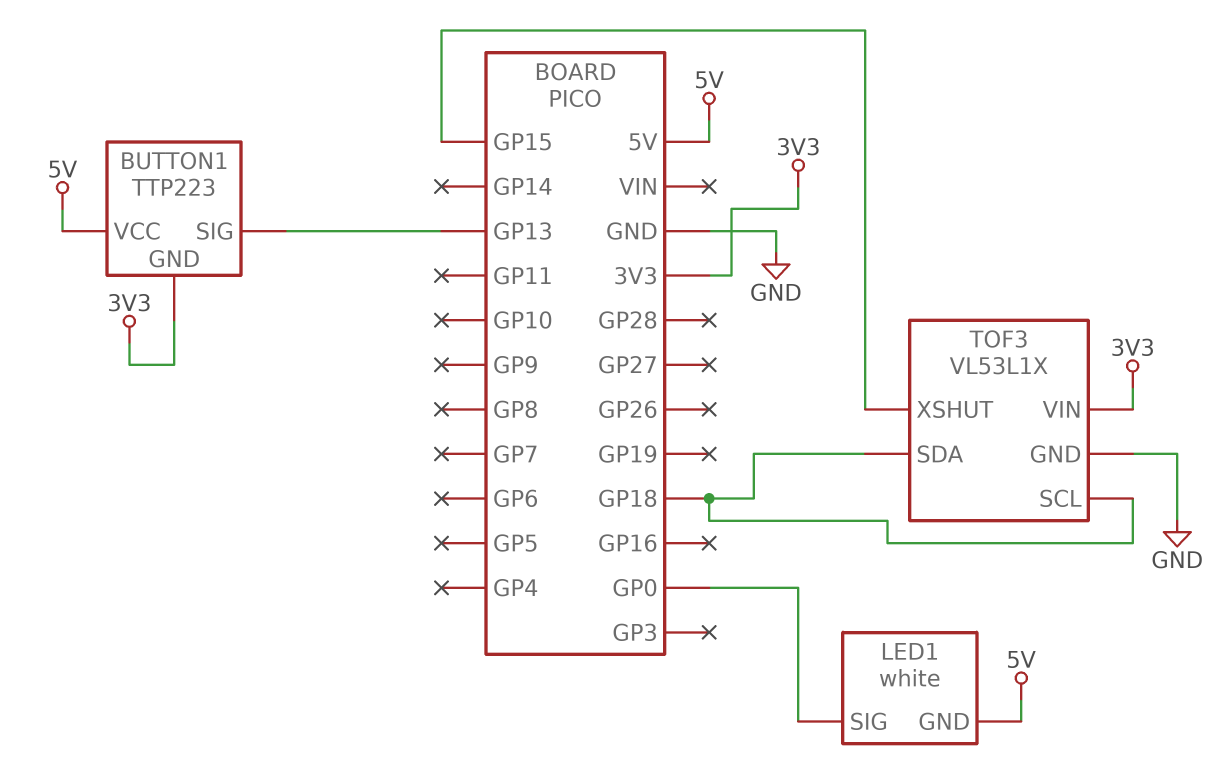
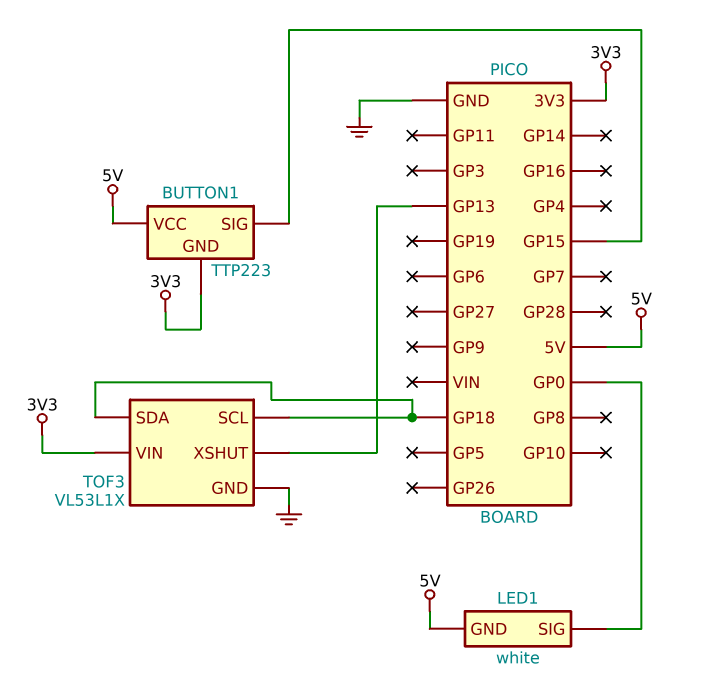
BUTTON1 pin SIG: GP13 -> GP15
TOF3 pin XSHUT: GP15 -> GP13

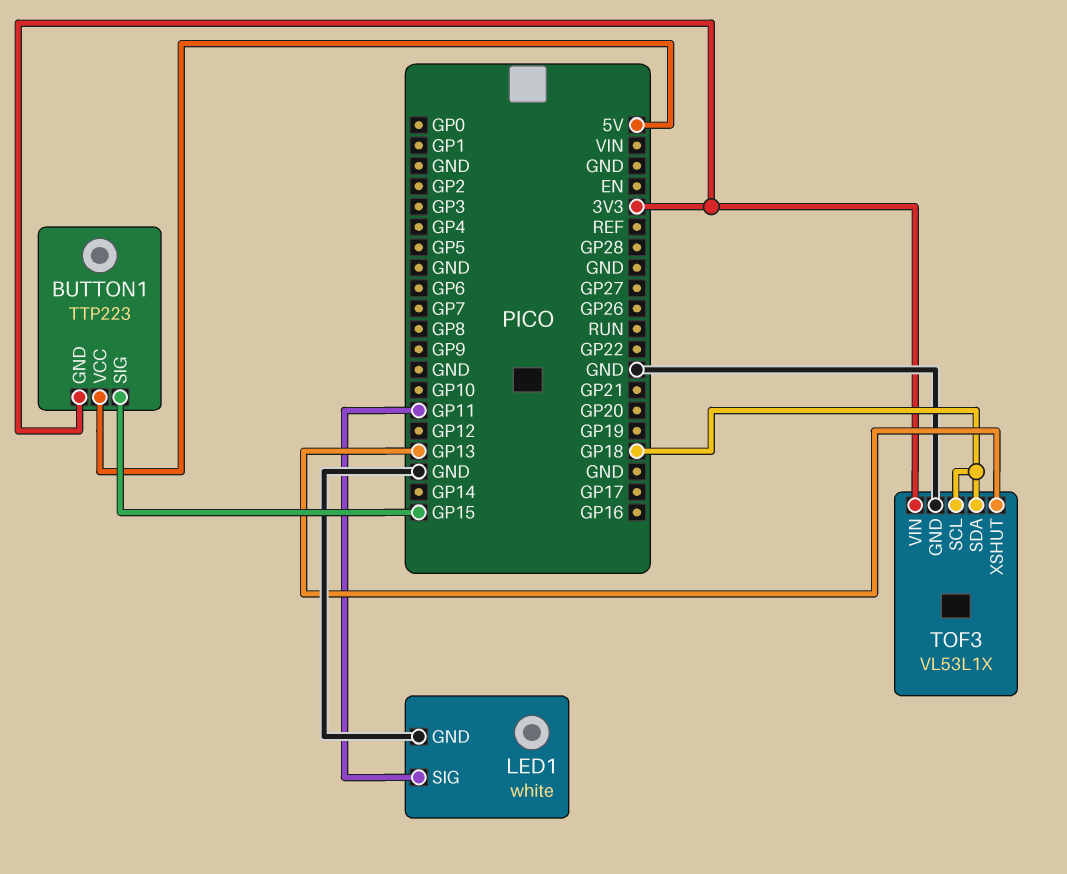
LED1 pin GND: 5V -> GND
LED1 pin SIG: GP0 -> GP11

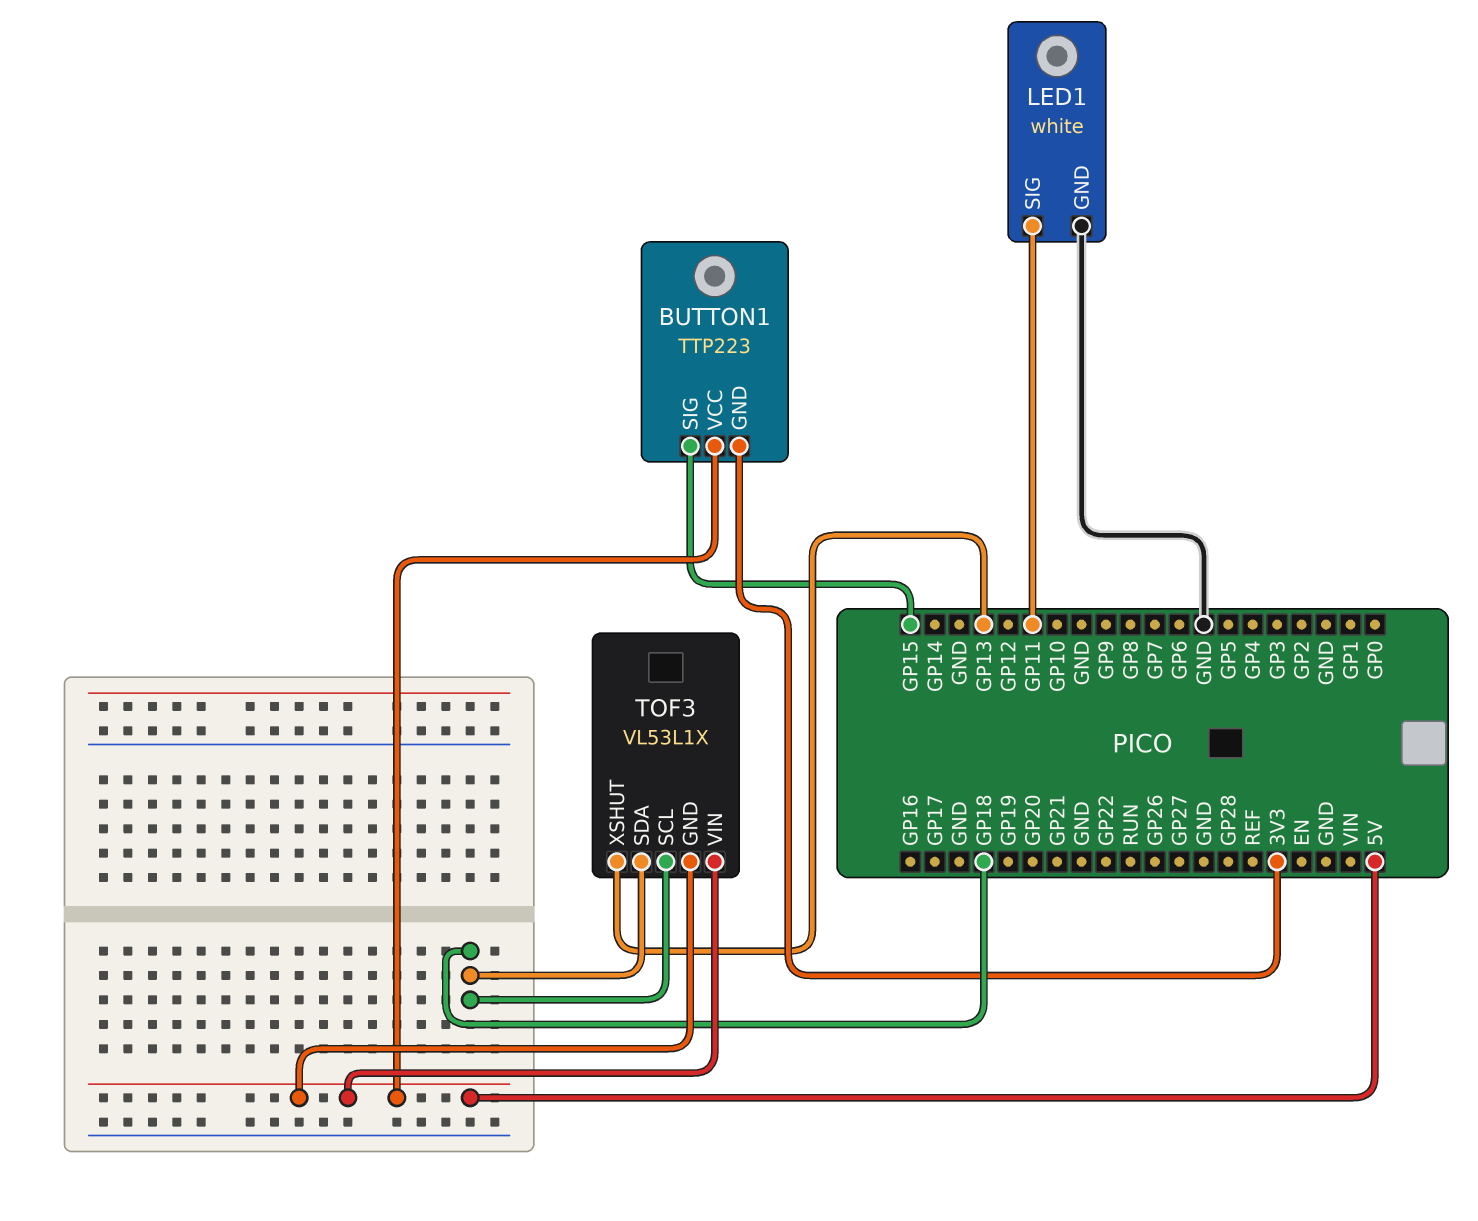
TOF3 pin GND: GND -> 5V
TOF3 pin VIN: 3V3 -> 5V

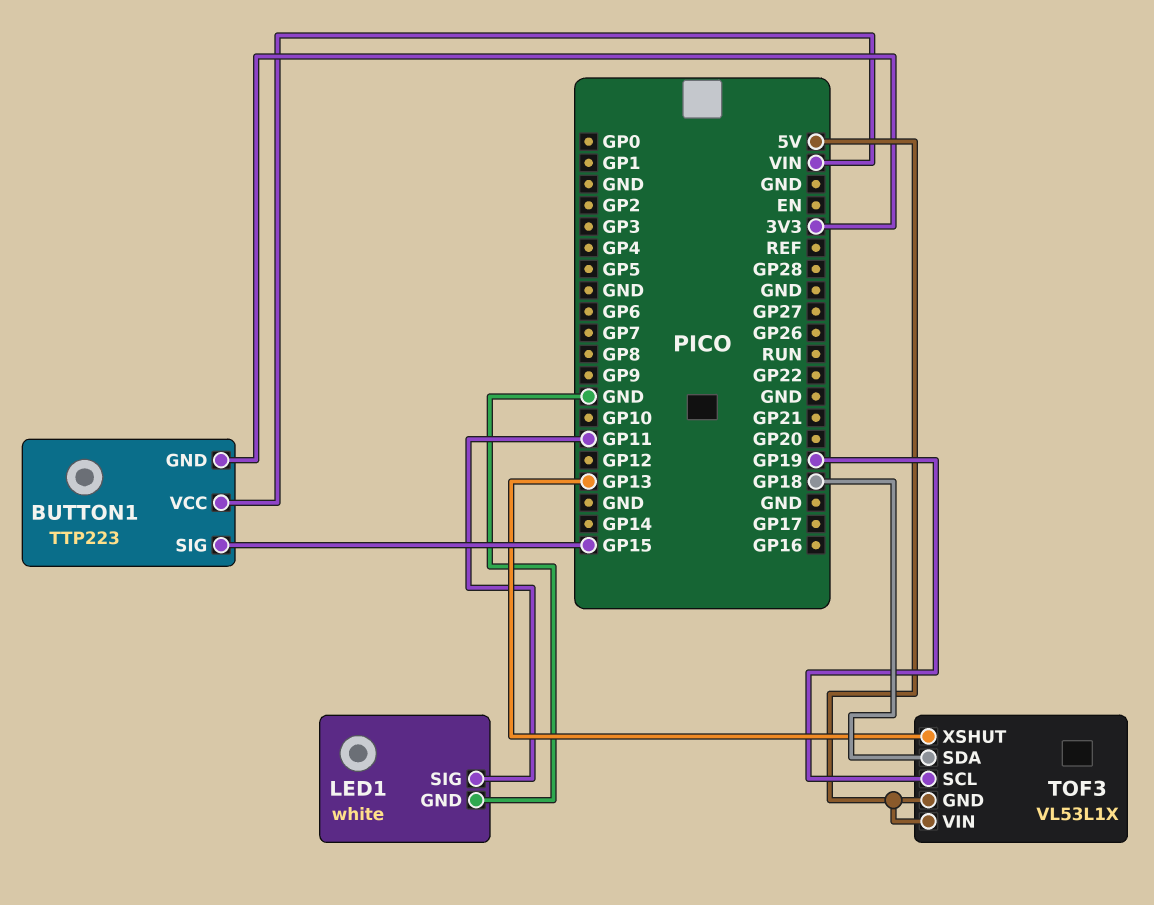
BUTTON1 pin VCC: 5V -> VIN
TOF3 pin SCL: GP18 -> GP19

